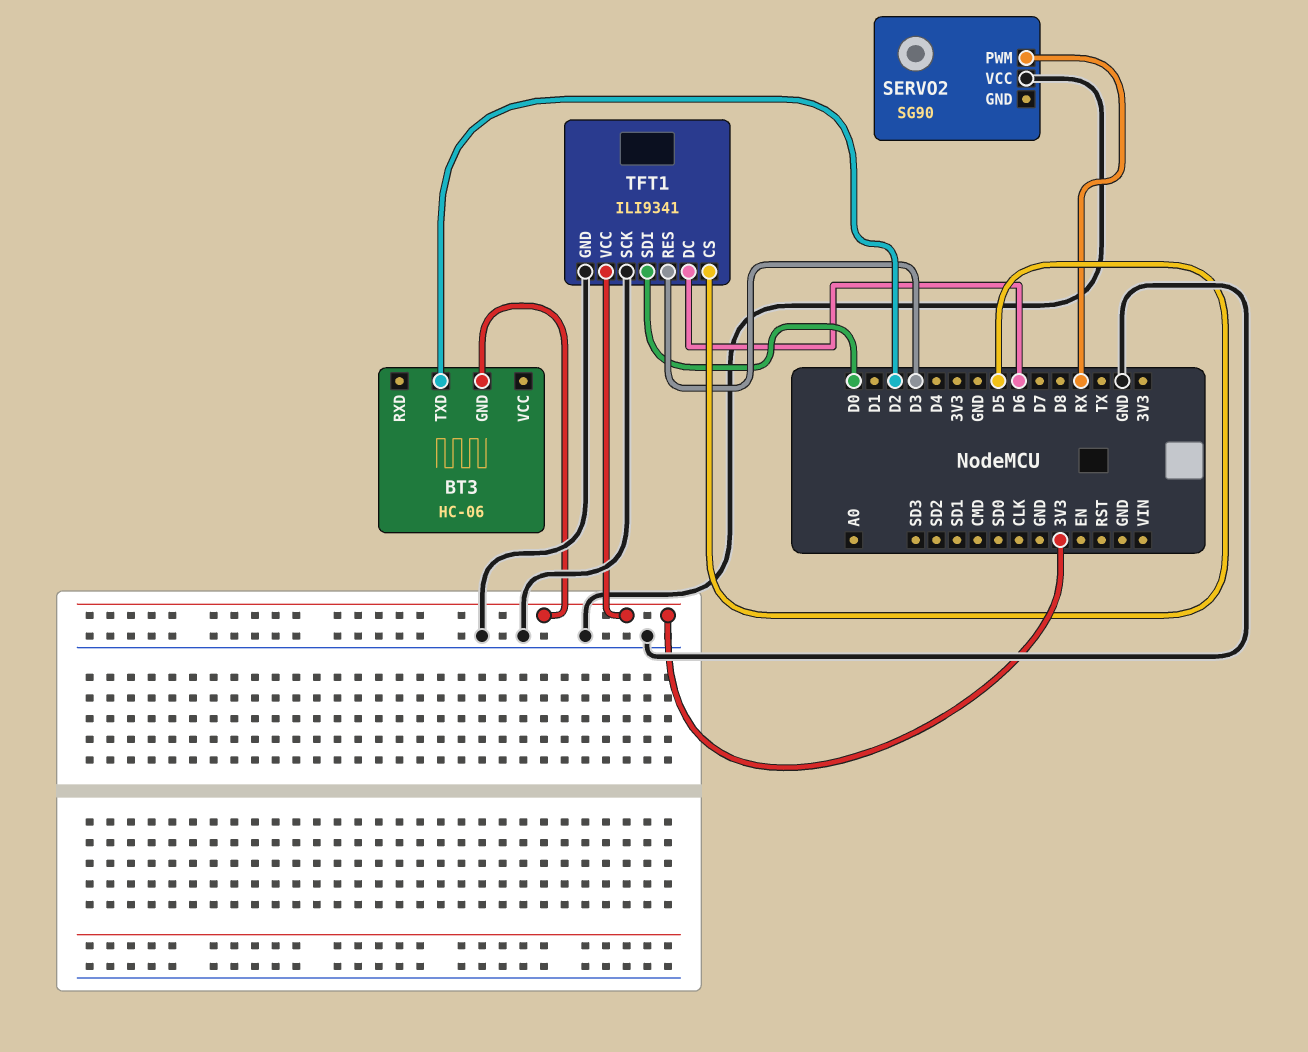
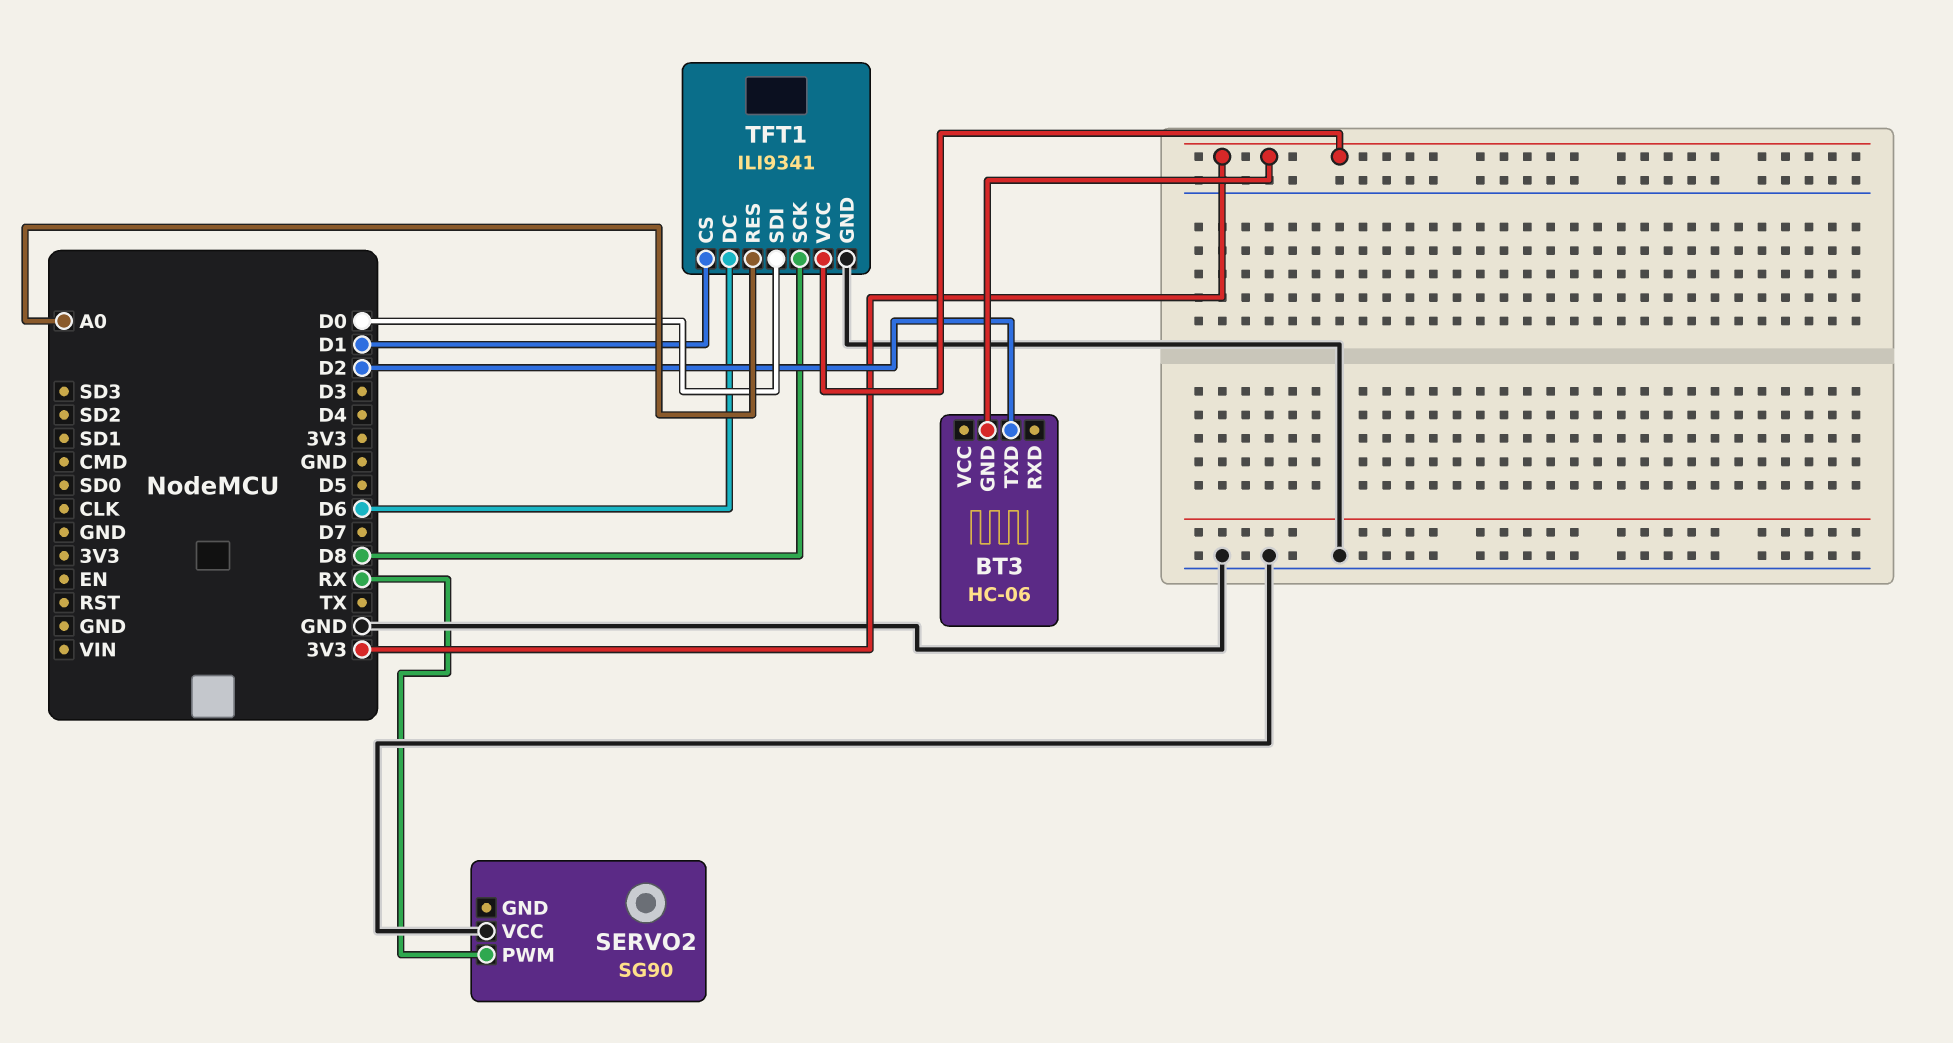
TFT1 pin CS: D5 -> D1
TFT1 pin RES: D3 -> A0
TFT1 pin SCK: GND -> D8

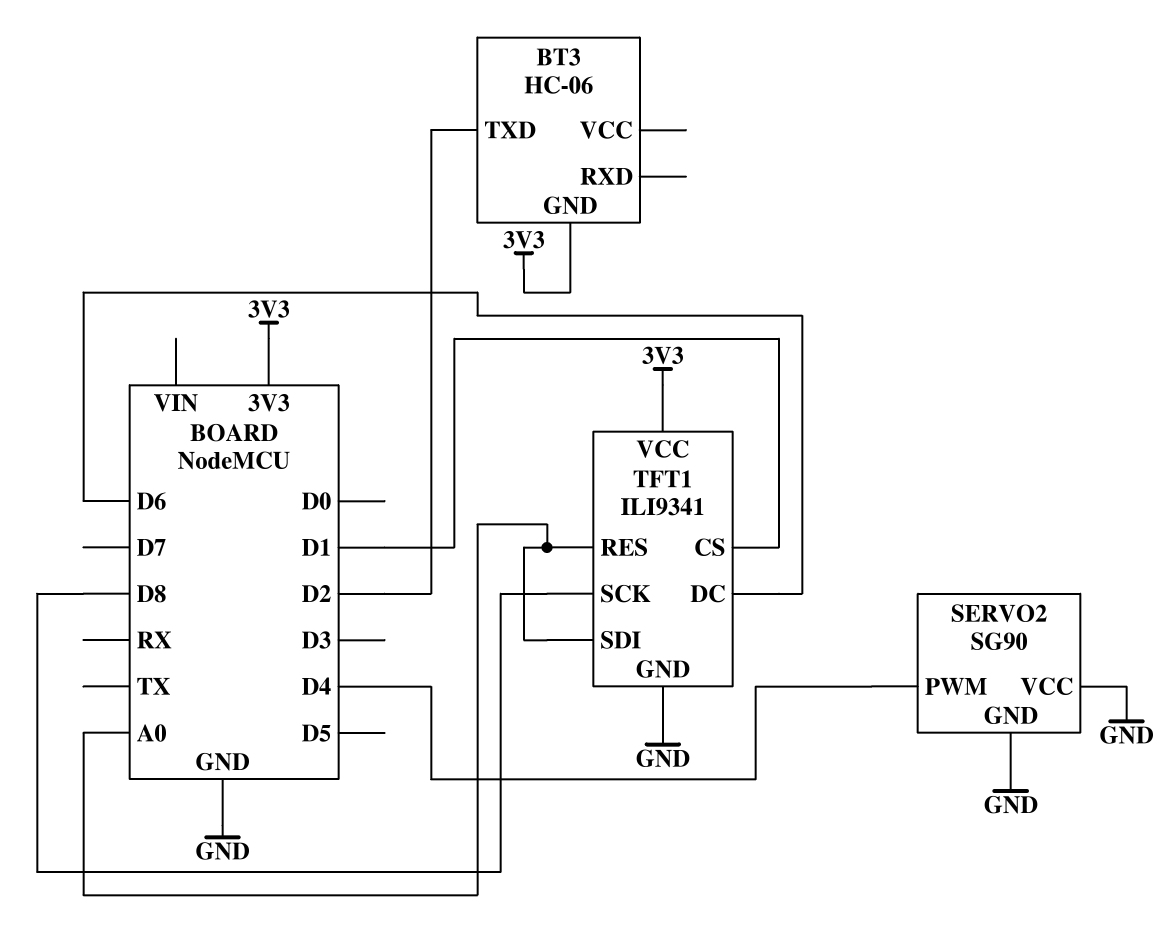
SERVO2 pin GND: none -> GND
SERVO2 pin PWM: RX -> D4
TFT1 pin SDI: D0 -> A0

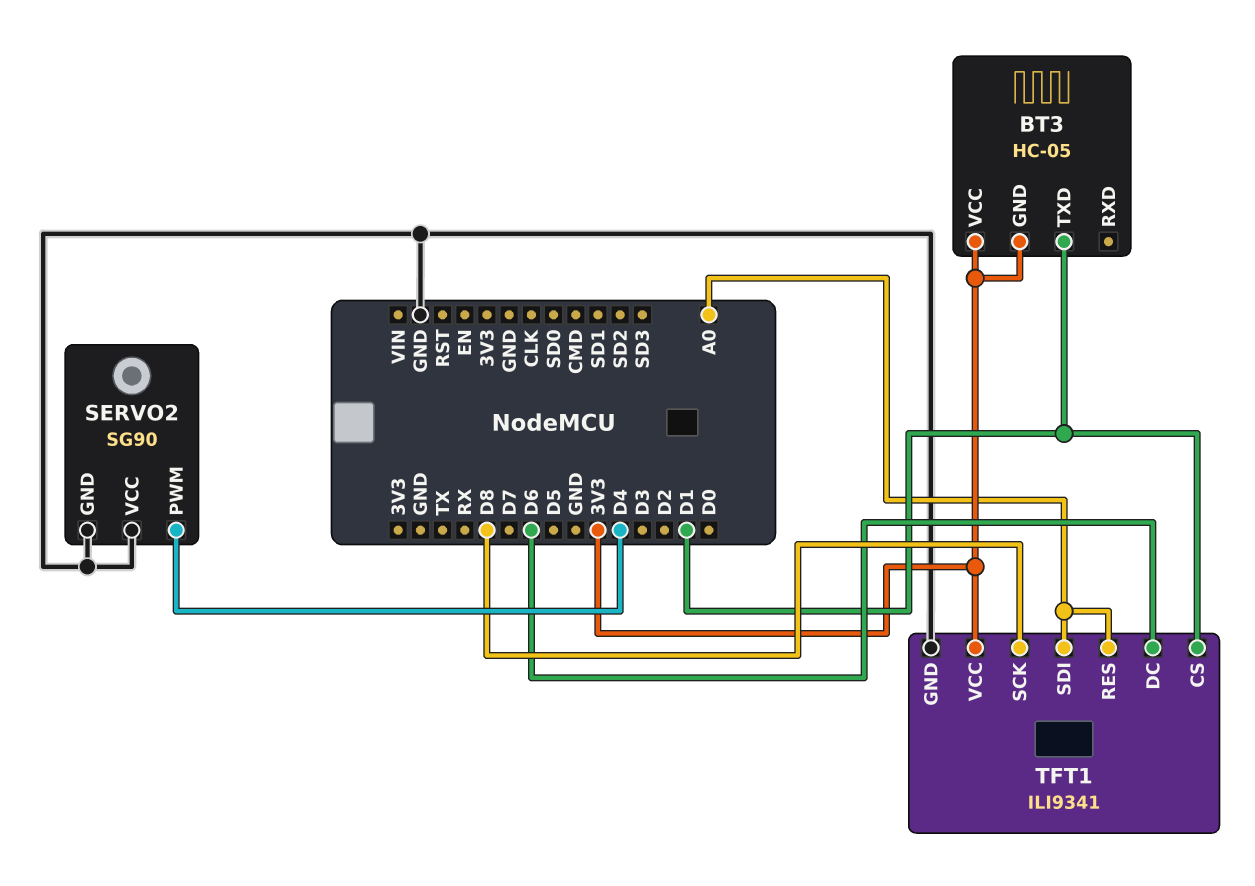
BT3: HC-06 -> HC-05
BT3 pin TXD: D2 -> D1
BT3 pin VCC: none -> 3V3

